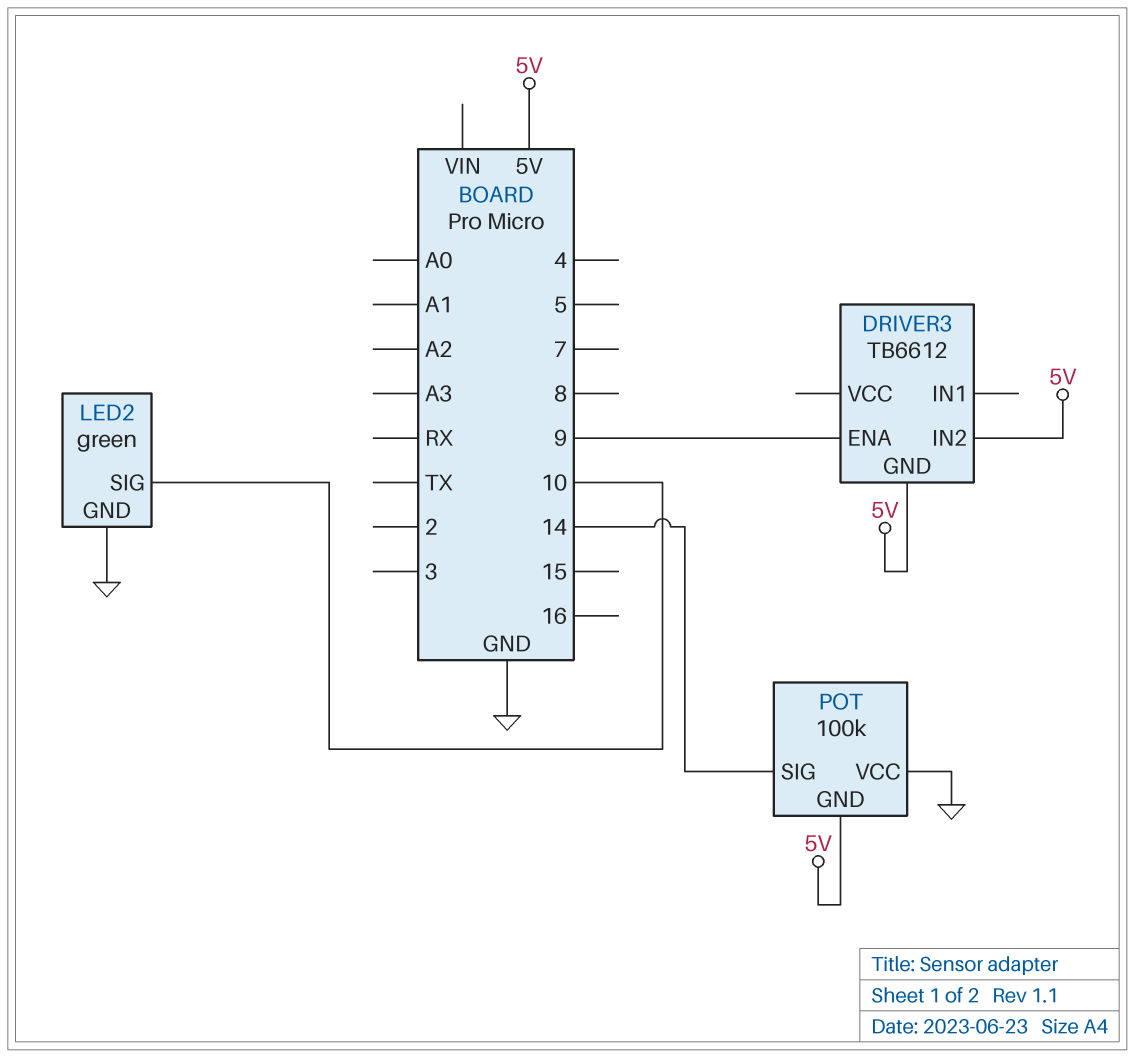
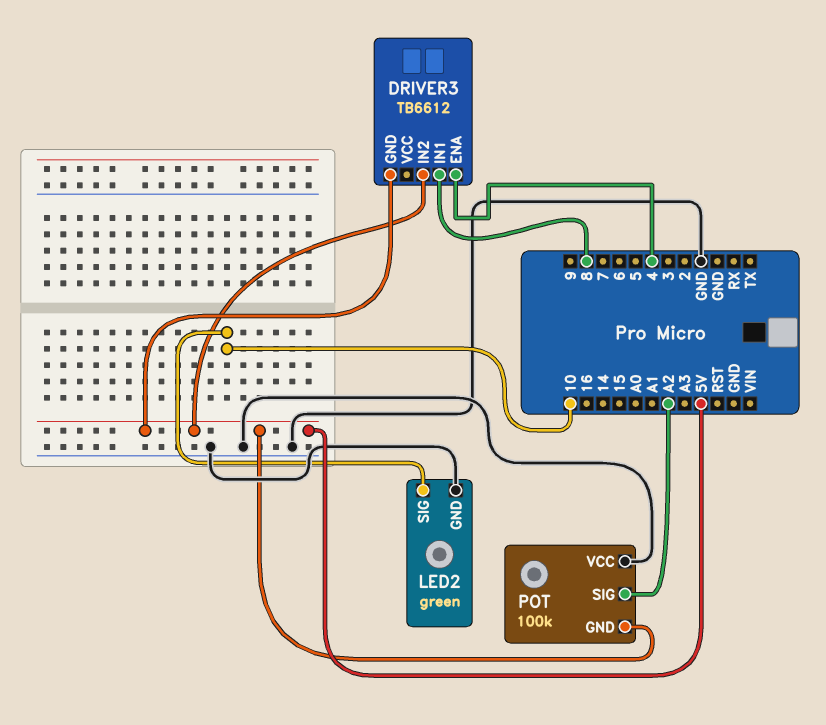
DRIVER3 pin ENA: 9 -> 4
DRIVER3 pin IN1: none -> 8
POT pin SIG: 14 -> A2

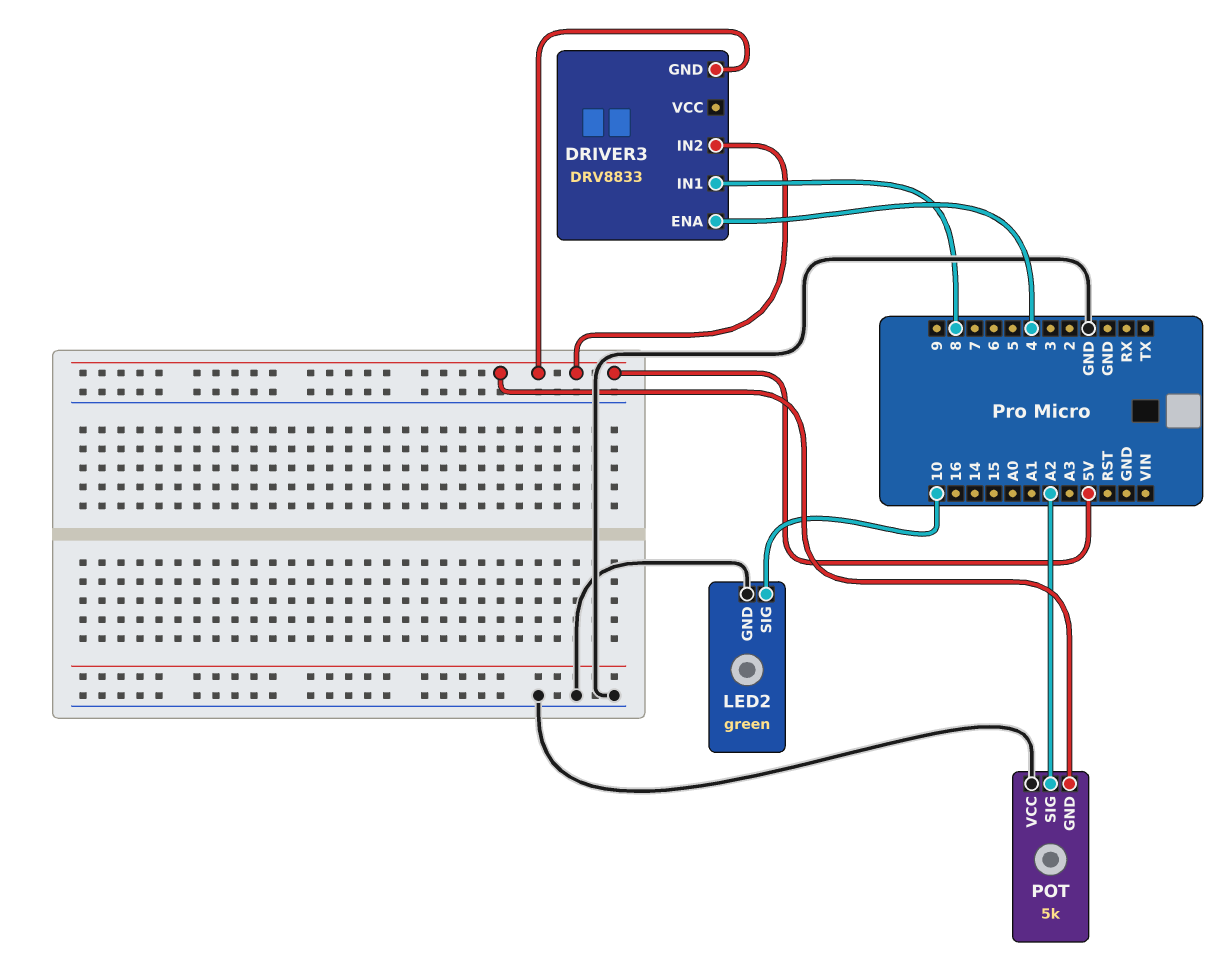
DRIVER3: TB6612 -> DRV8833
POT: 100k -> 5k

